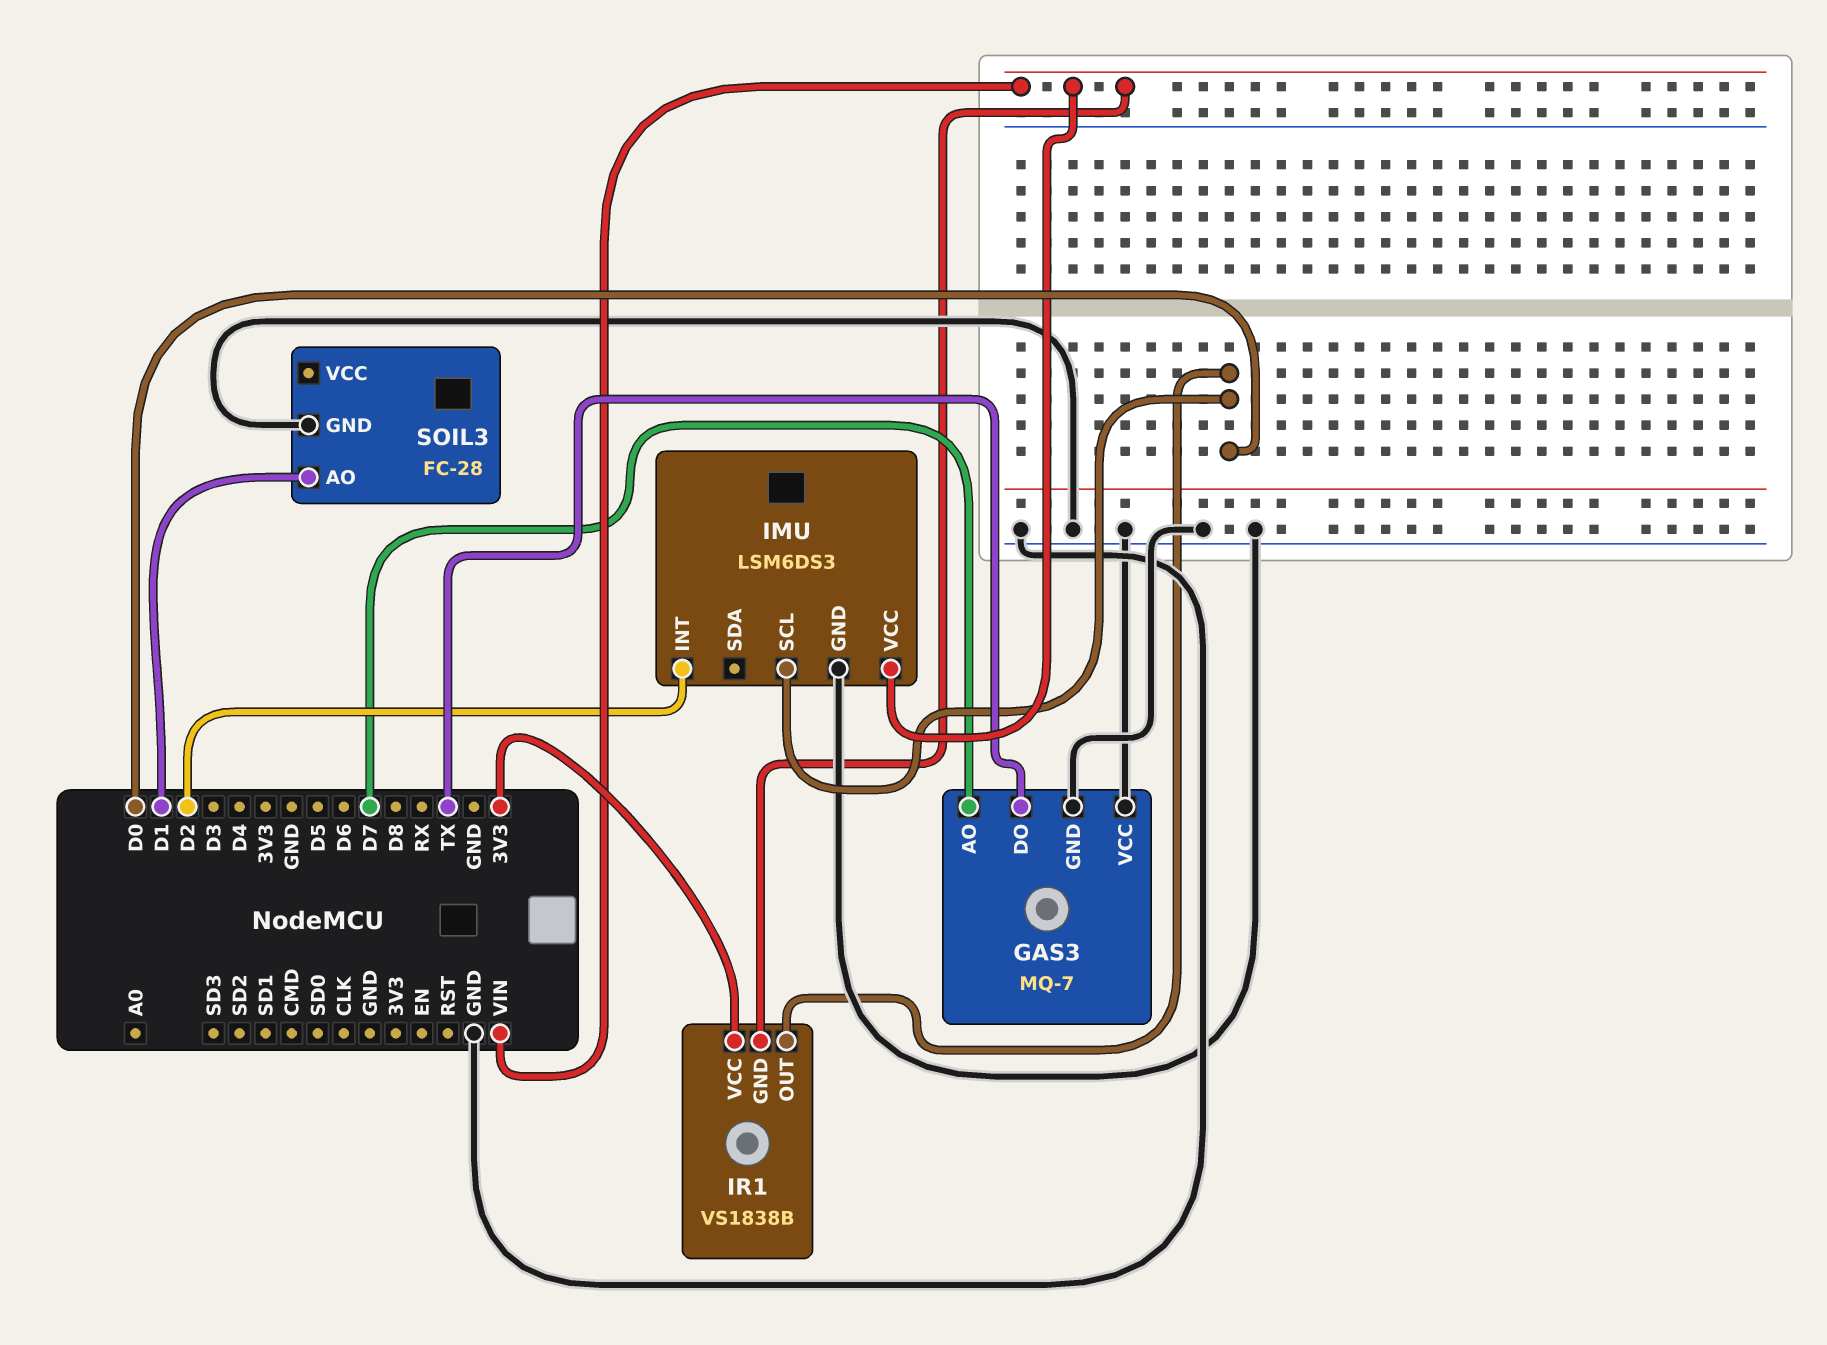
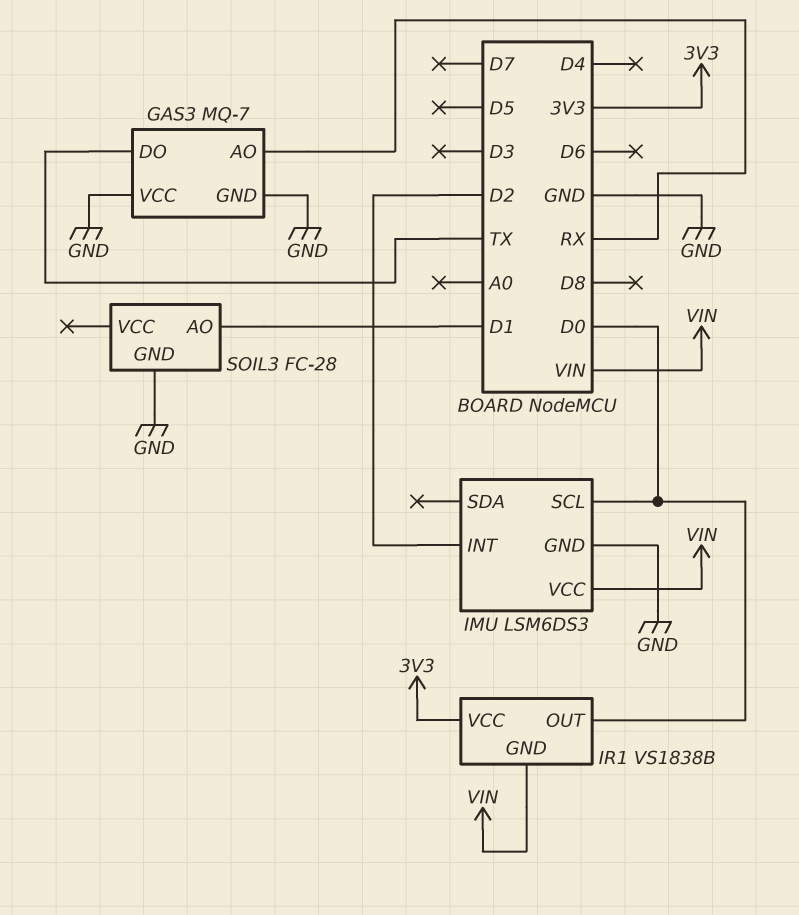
GAS3 pin AO: D7 -> RX

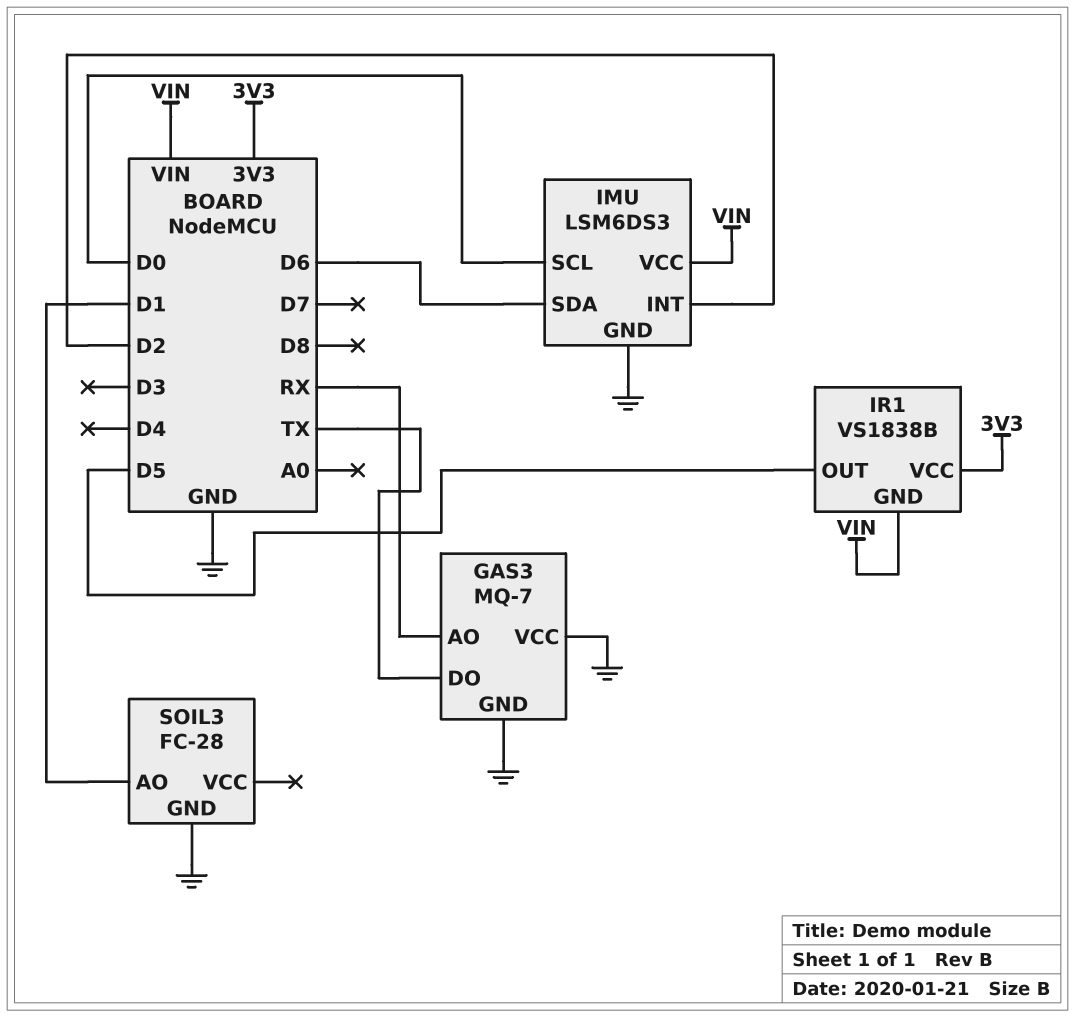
IMU pin SDA: none -> D6
IR1 pin OUT: D0 -> D5

